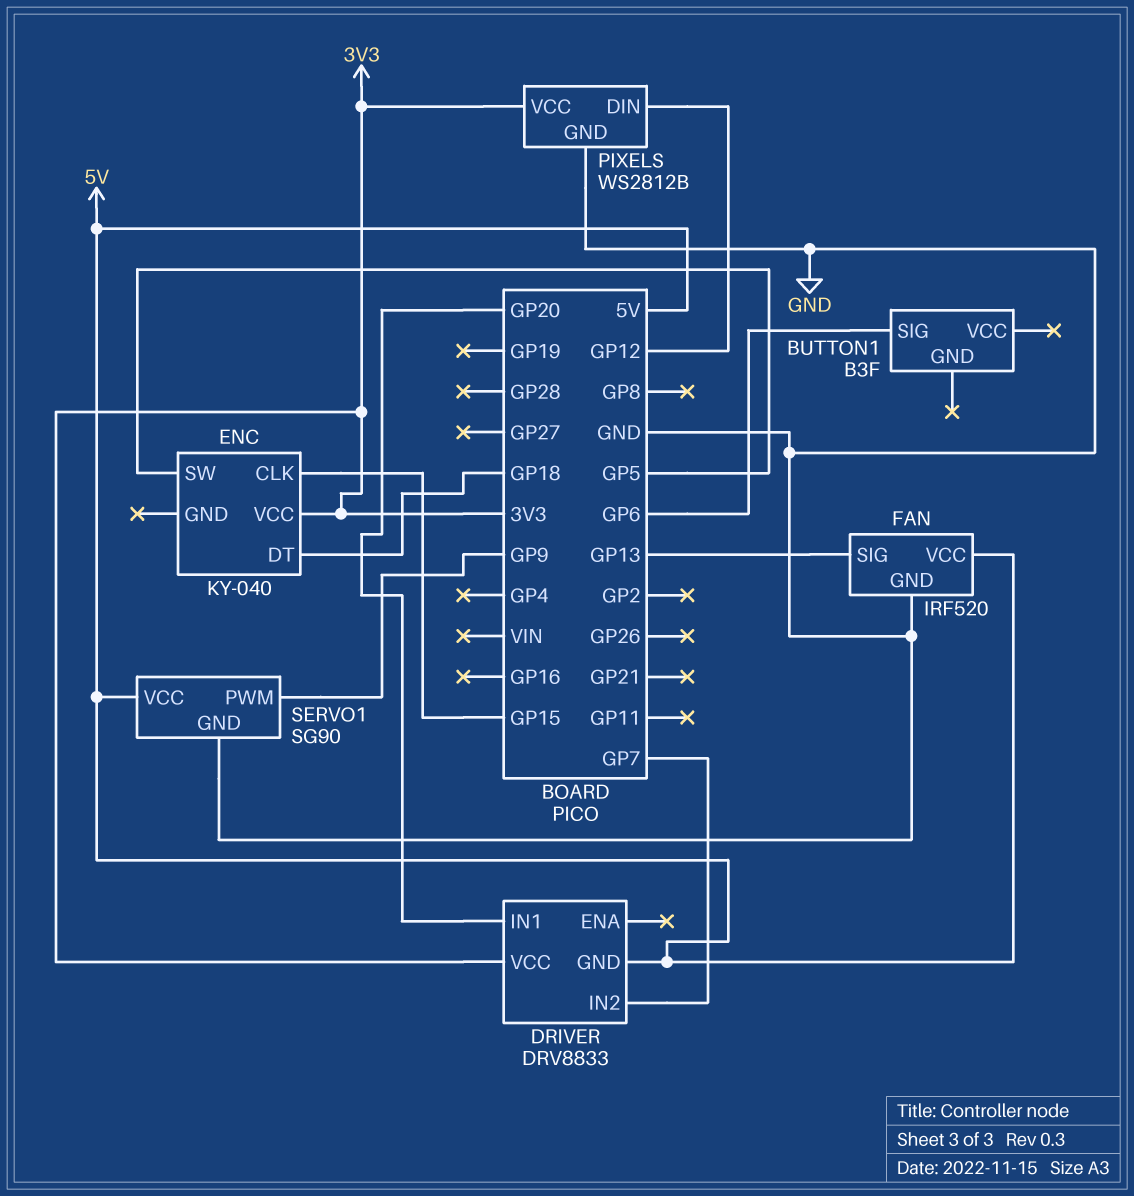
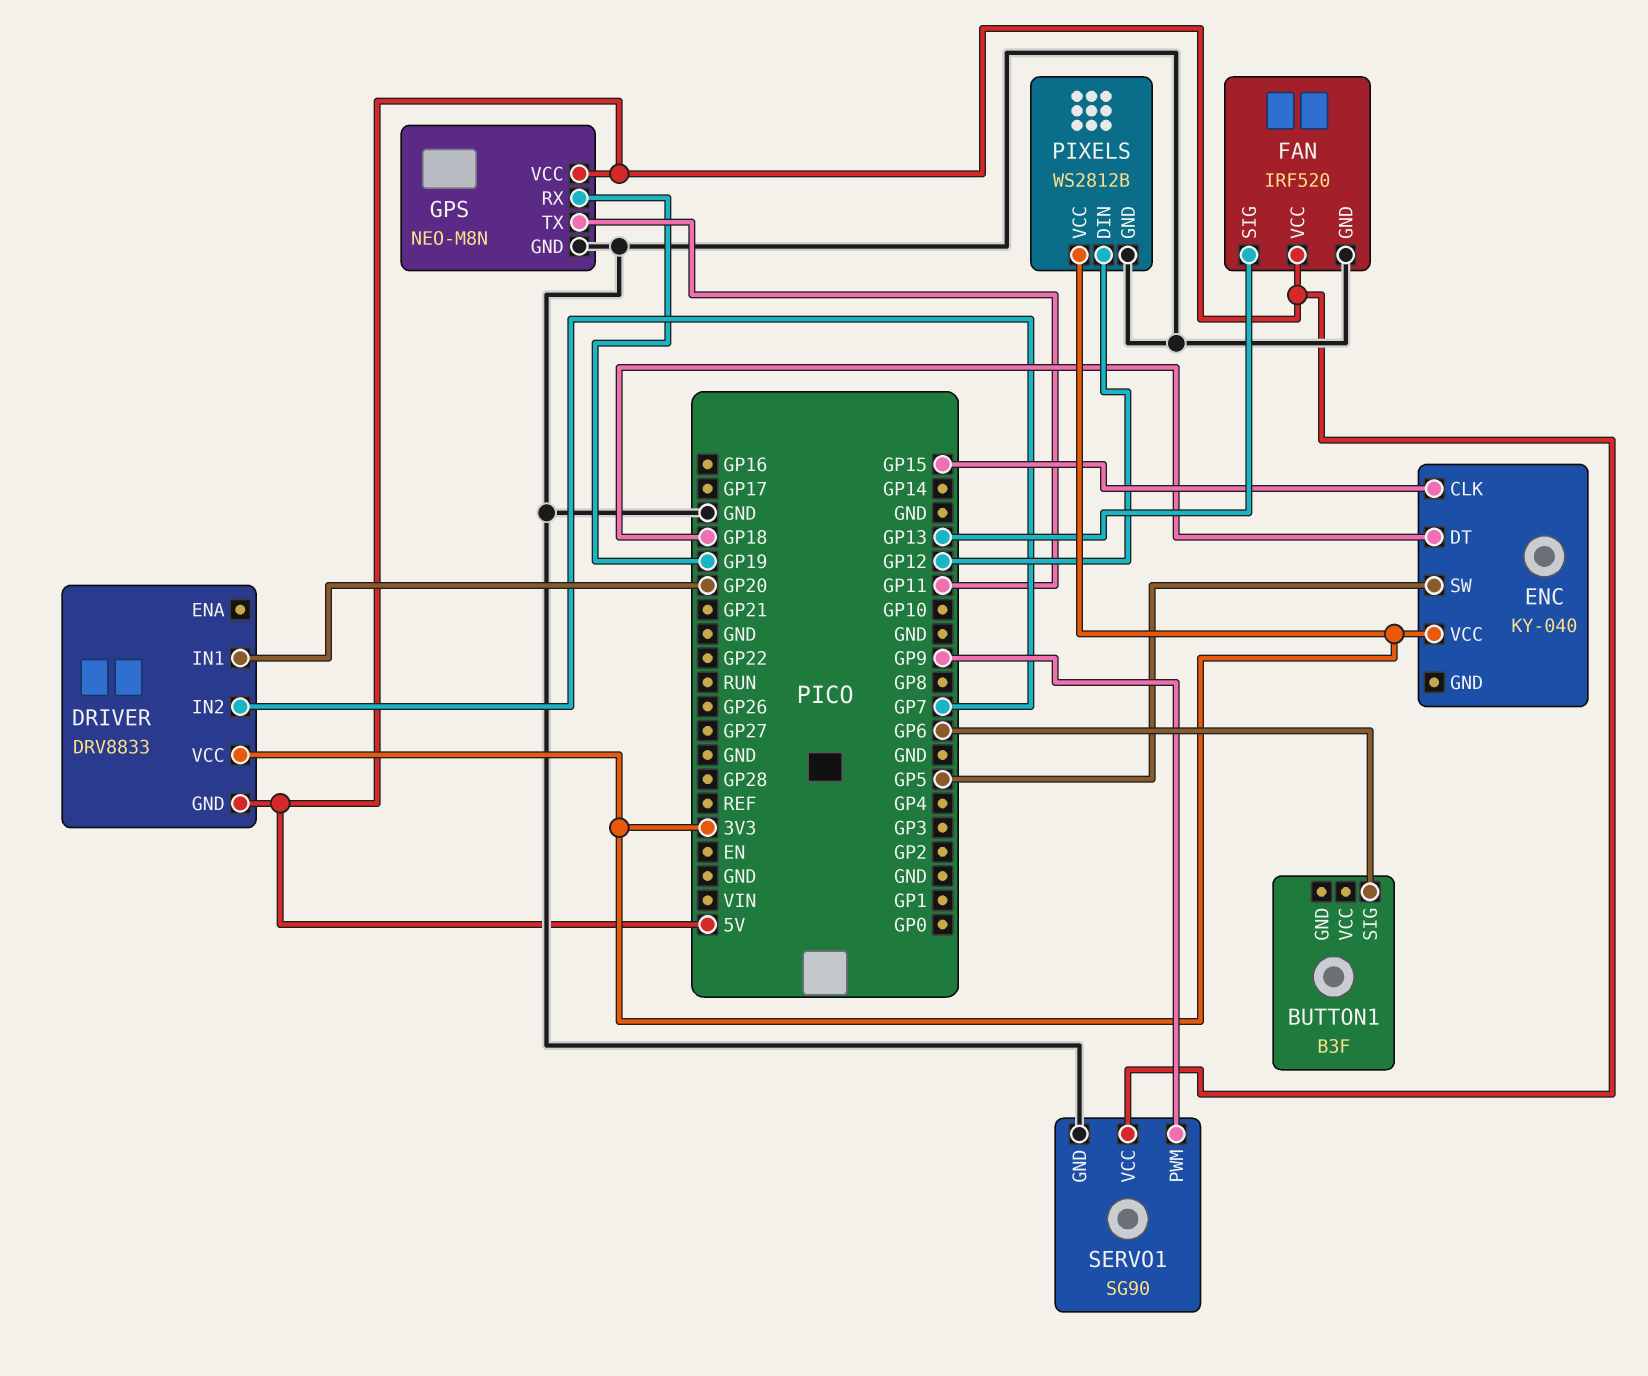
GPS: none -> NEO-M8N
GPS pin GND: none -> GND
GPS pin RX: none -> GP19
GPS pin TX: none -> GP11
GPS pin VCC: none -> 5V

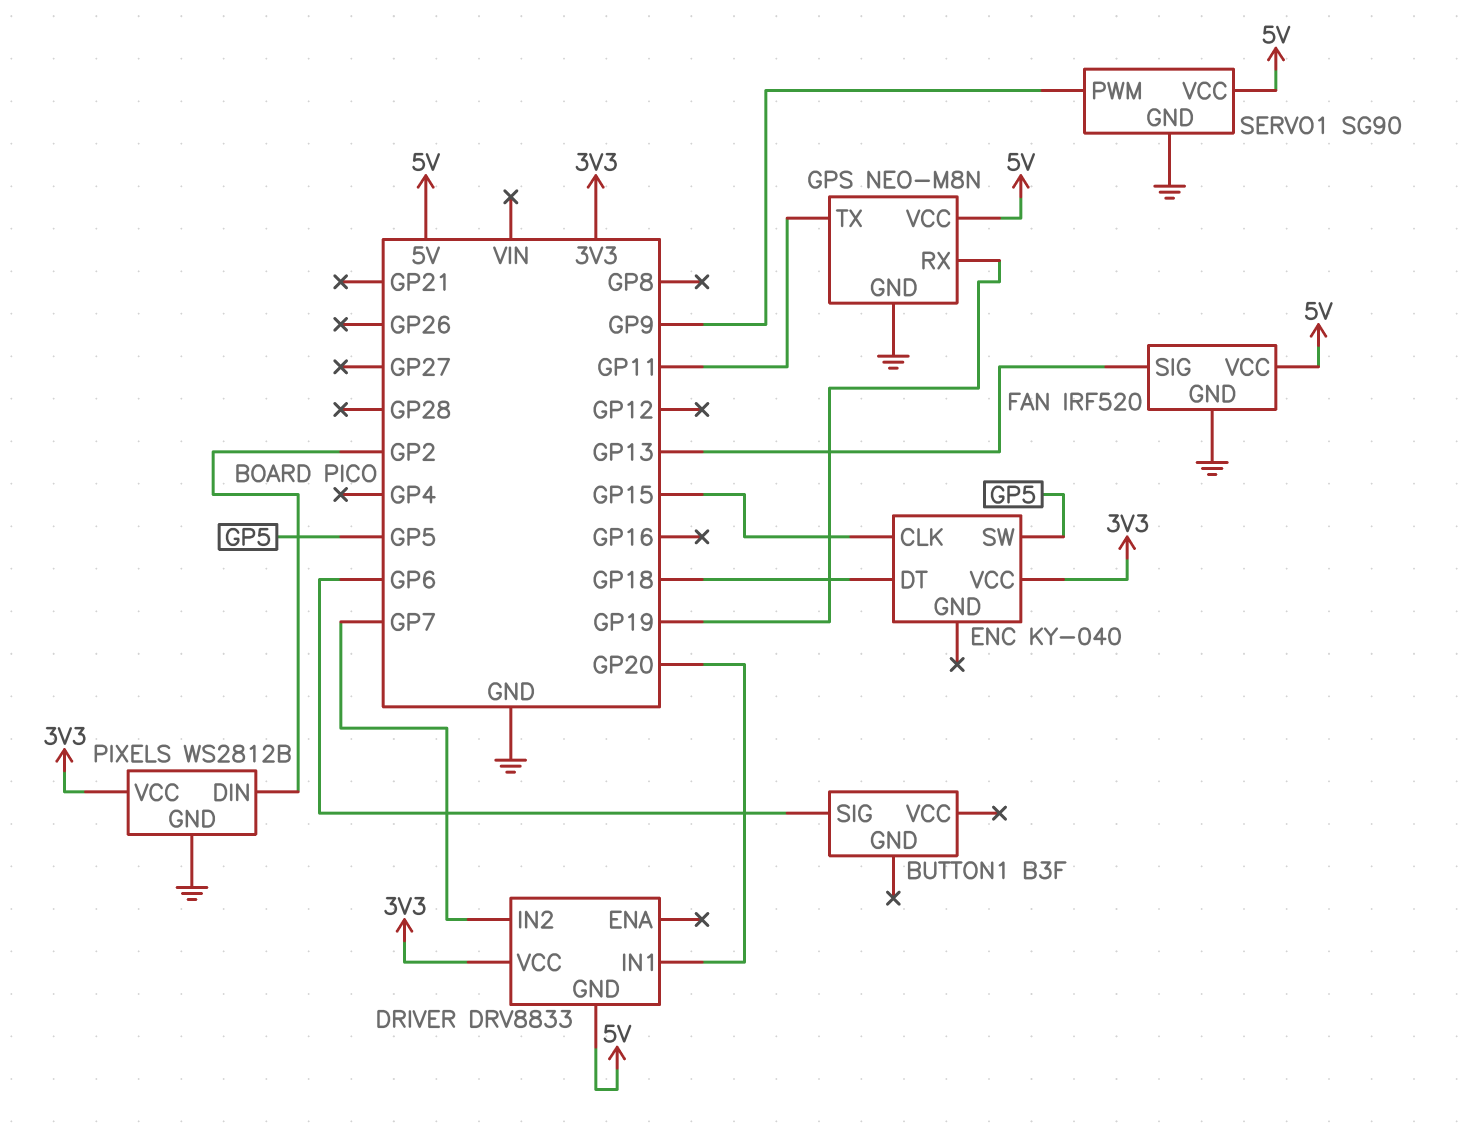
PIXELS pin DIN: GP12 -> GP2

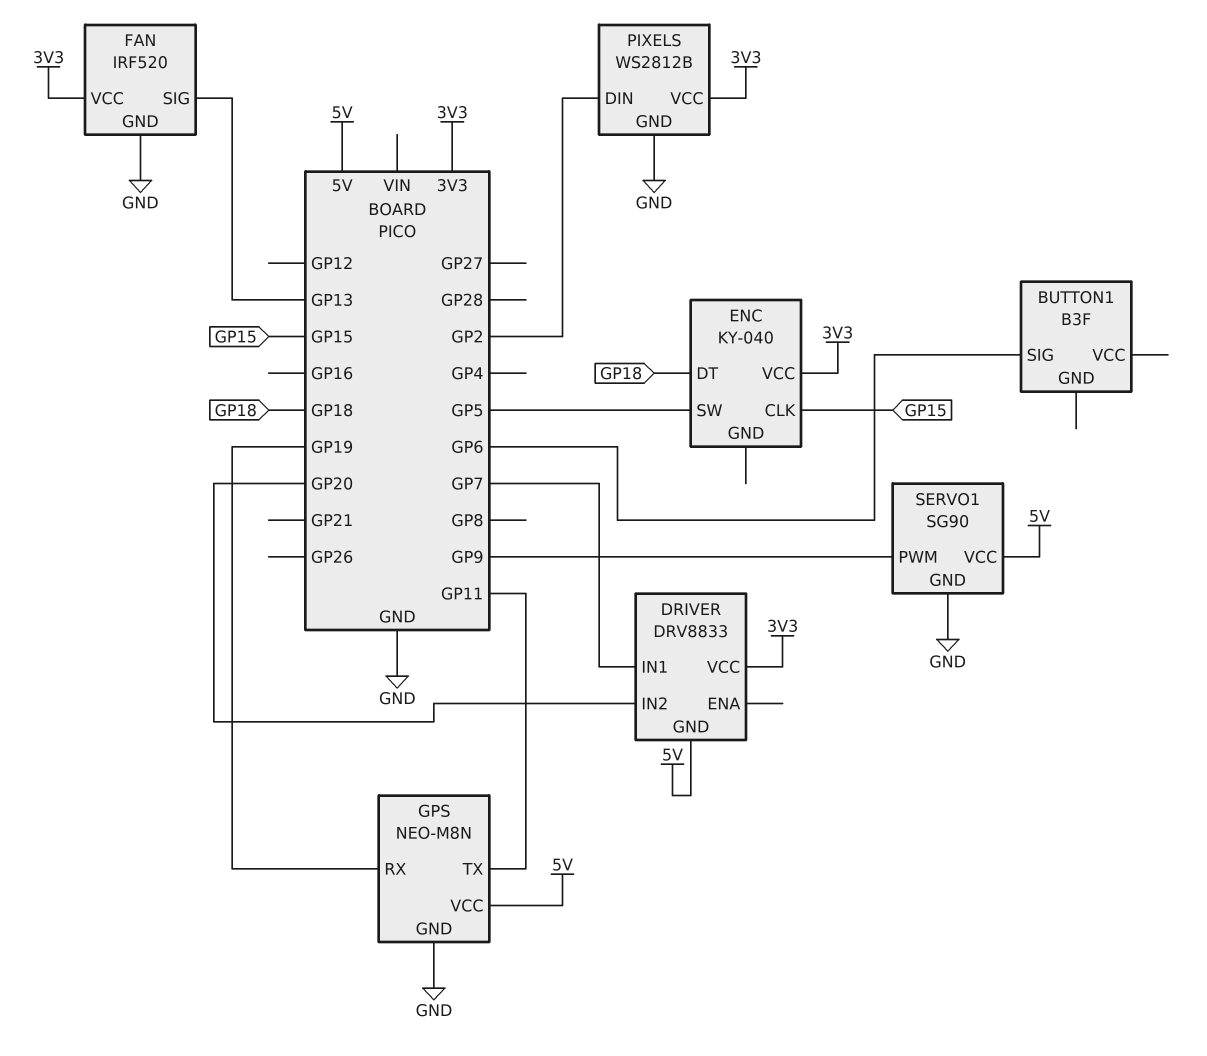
DRIVER pin IN1: GP20 -> GP7
DRIVER pin IN2: GP7 -> GP20
FAN pin VCC: 5V -> 3V3

